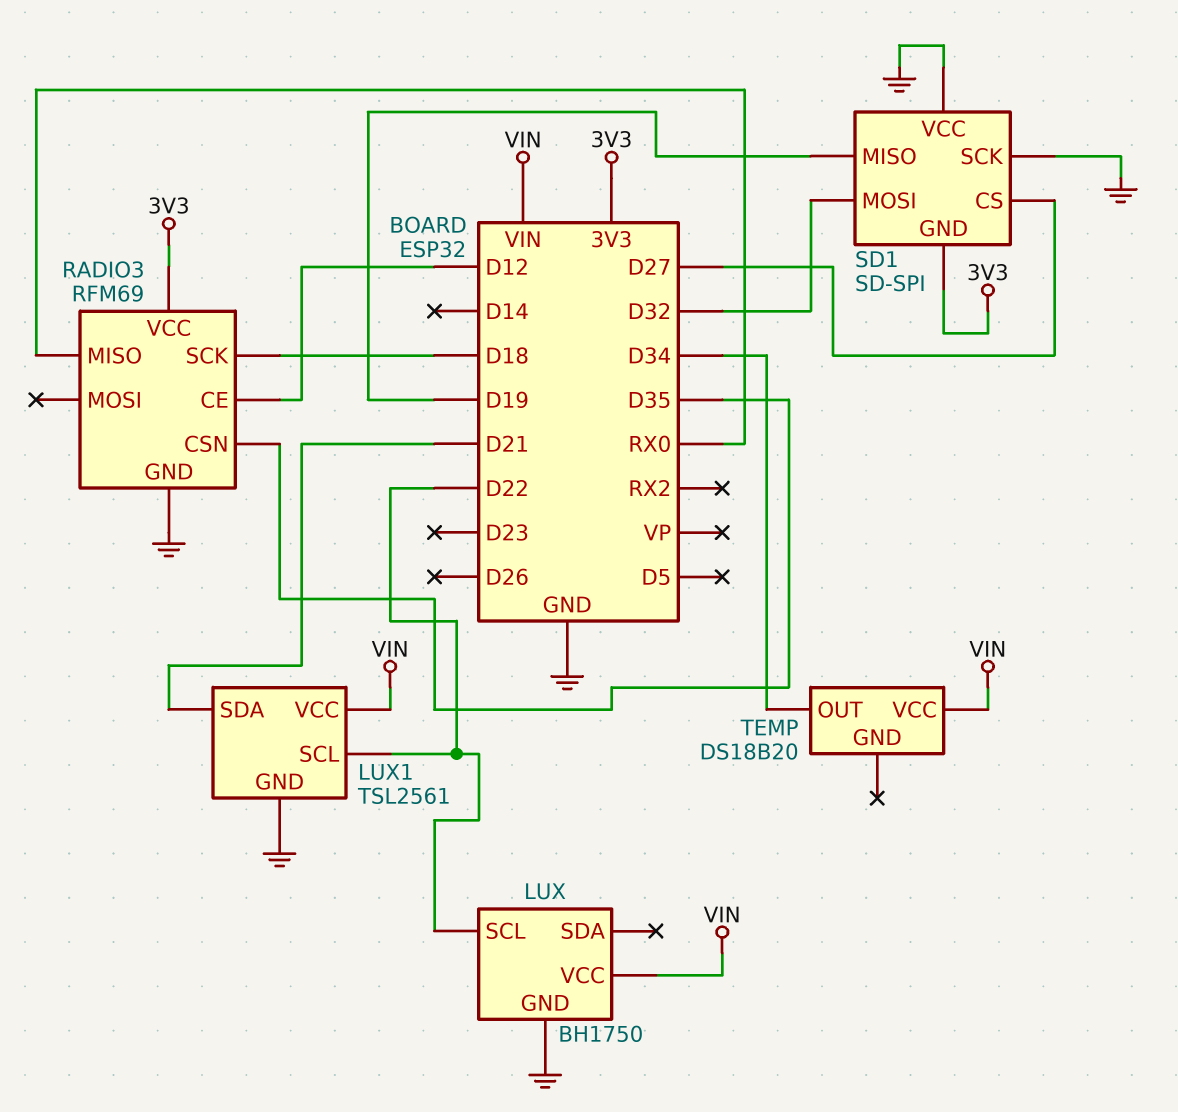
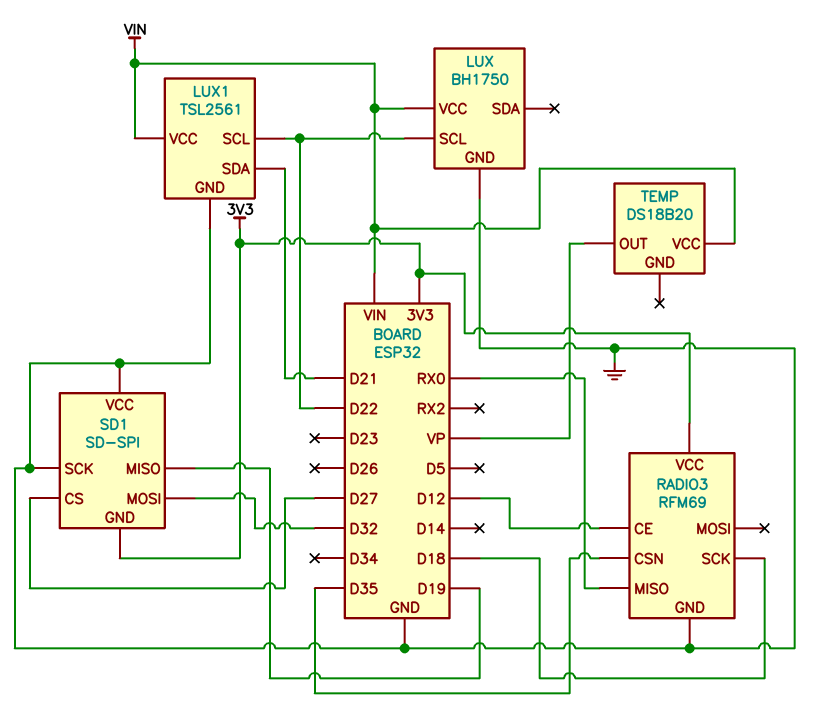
TEMP pin OUT: D34 -> VP

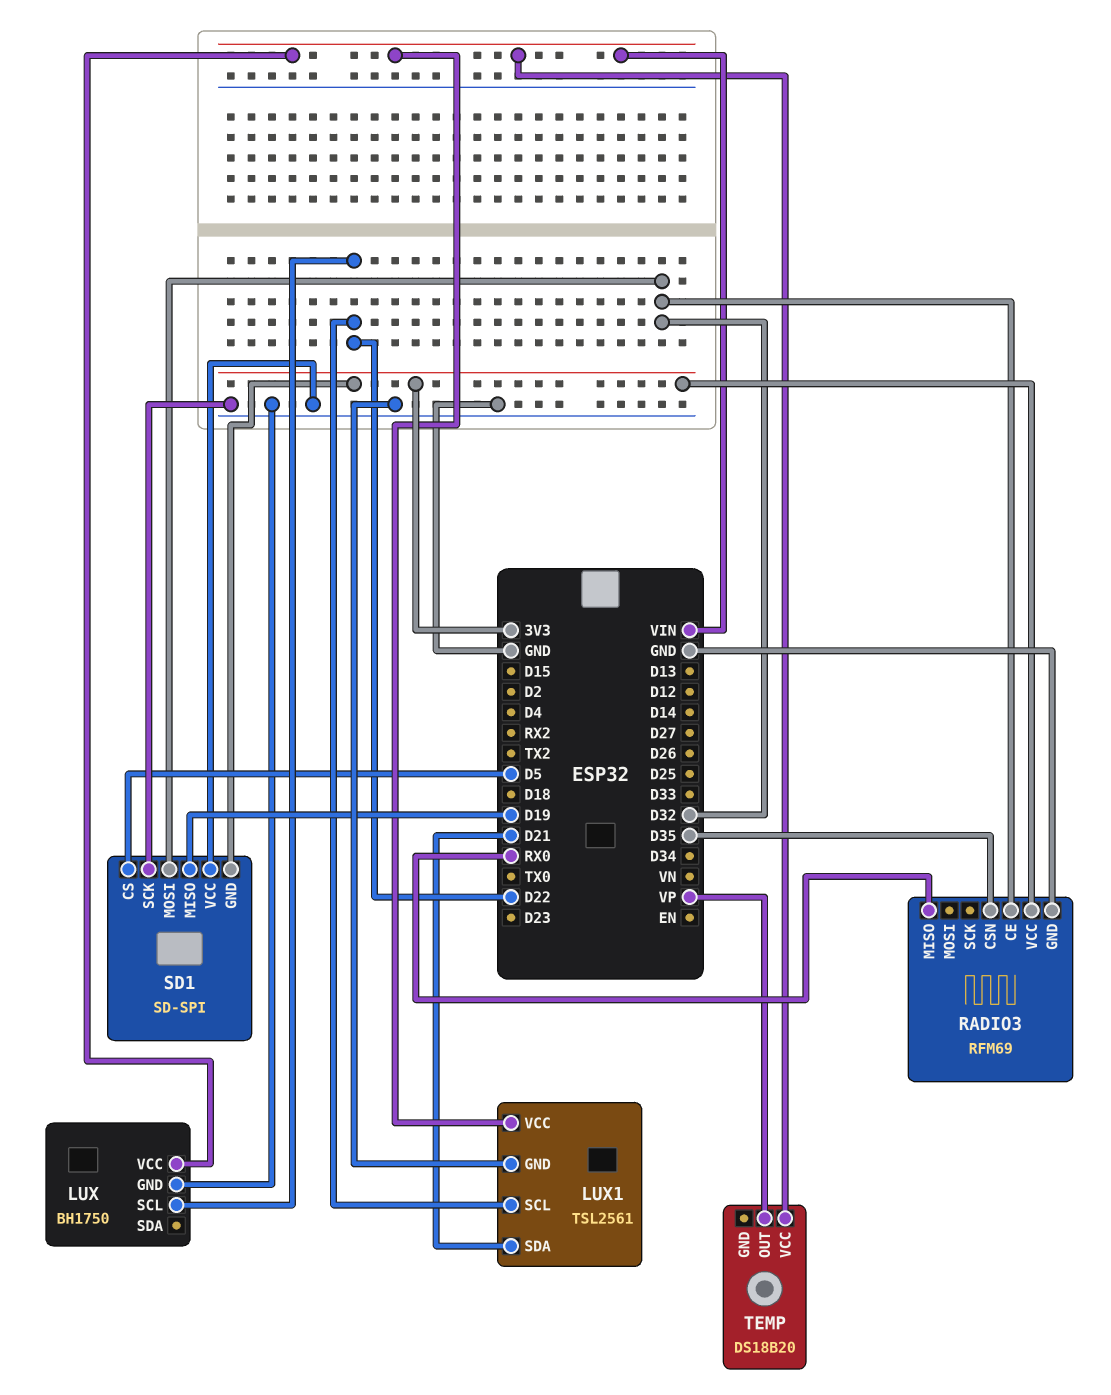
RADIO3 pin CE: D12 -> D32
RADIO3 pin SCK: D18 -> none
SD1 pin CS: D27 -> D5

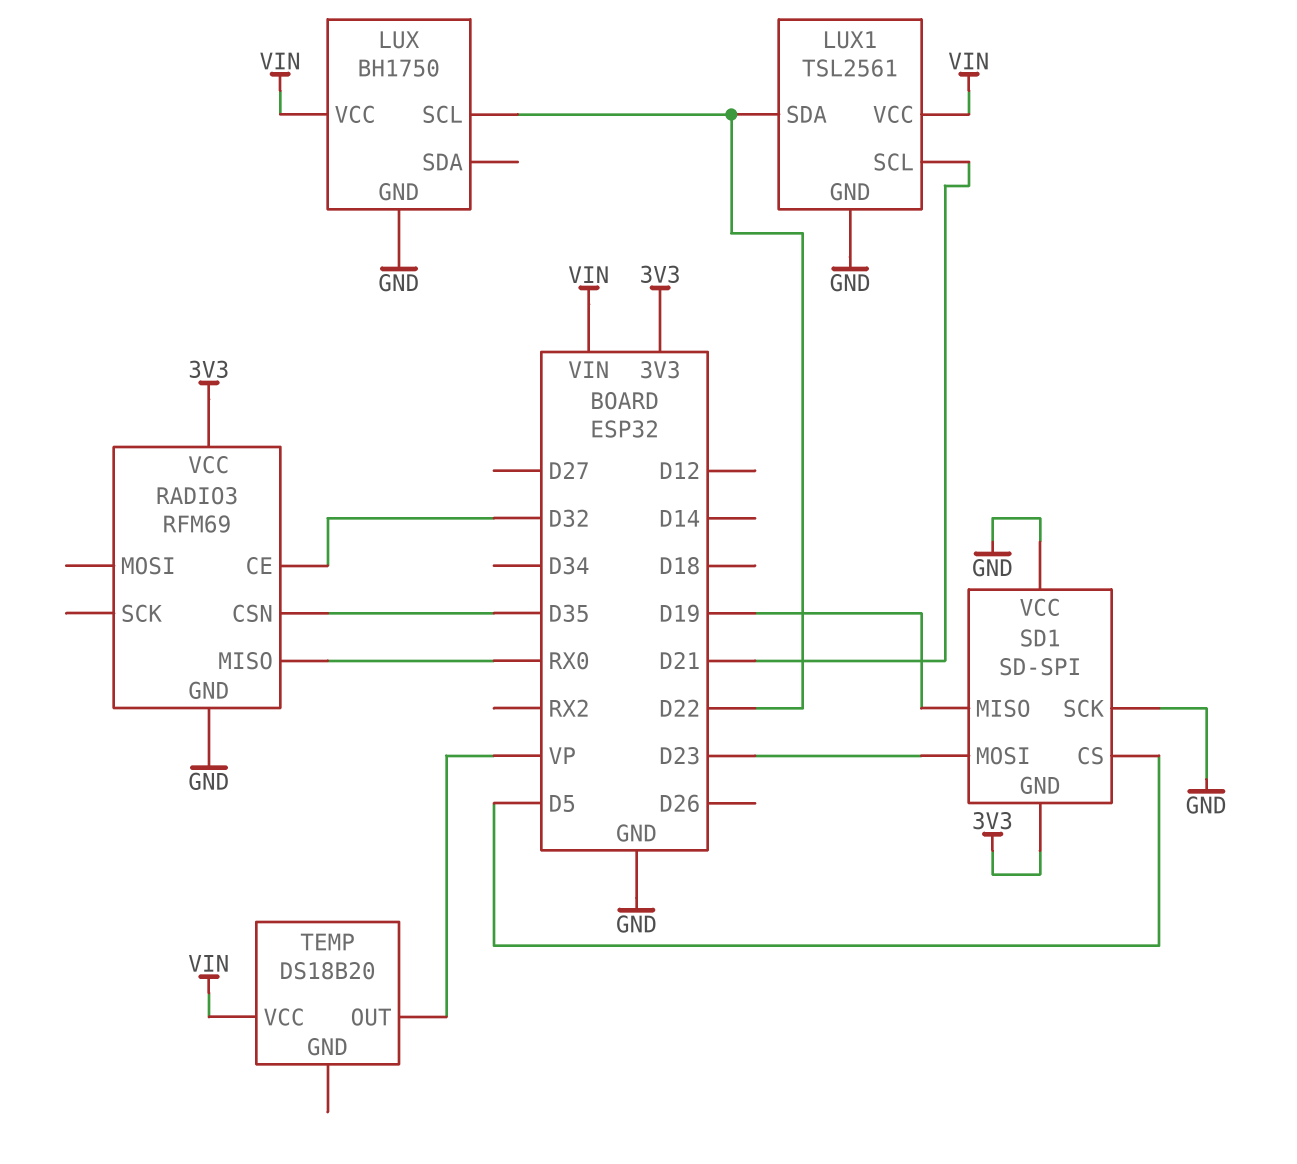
LUX1 pin SCL: D22 -> D21
LUX1 pin SDA: D21 -> D22
SD1 pin MOSI: D32 -> D23

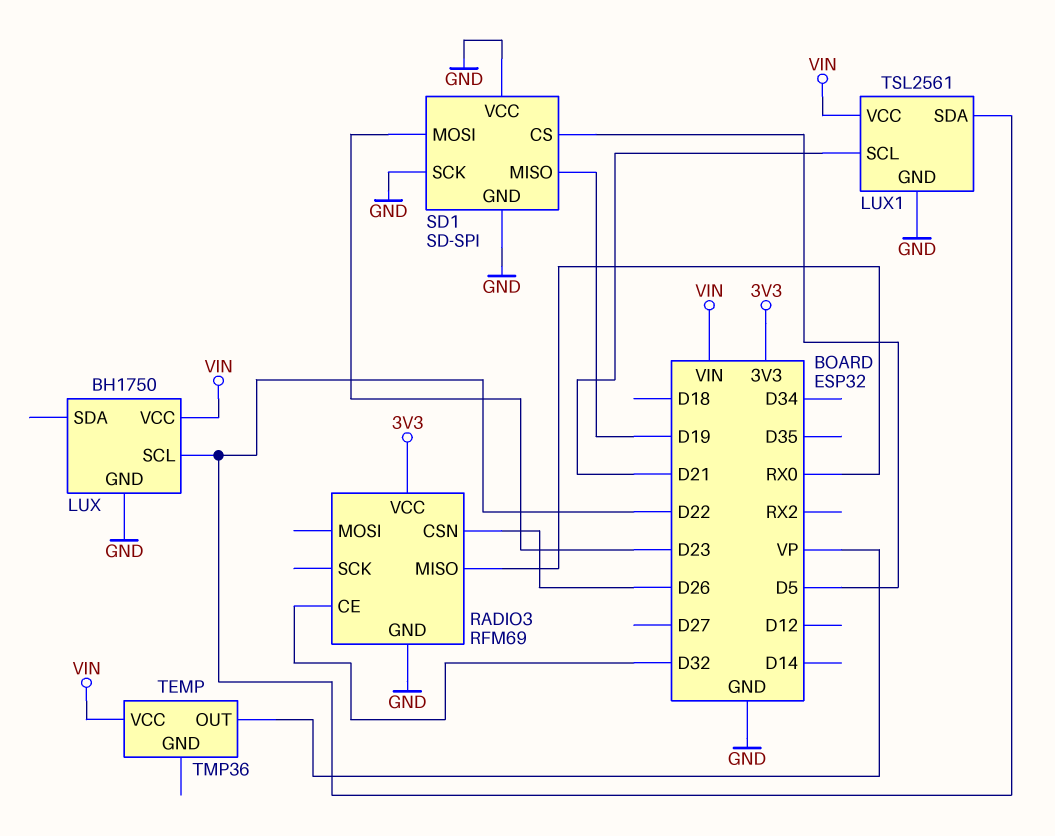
RADIO3 pin CSN: D35 -> D26
SD1 pin GND: 3V3 -> GND
TEMP: DS18B20 -> TMP36

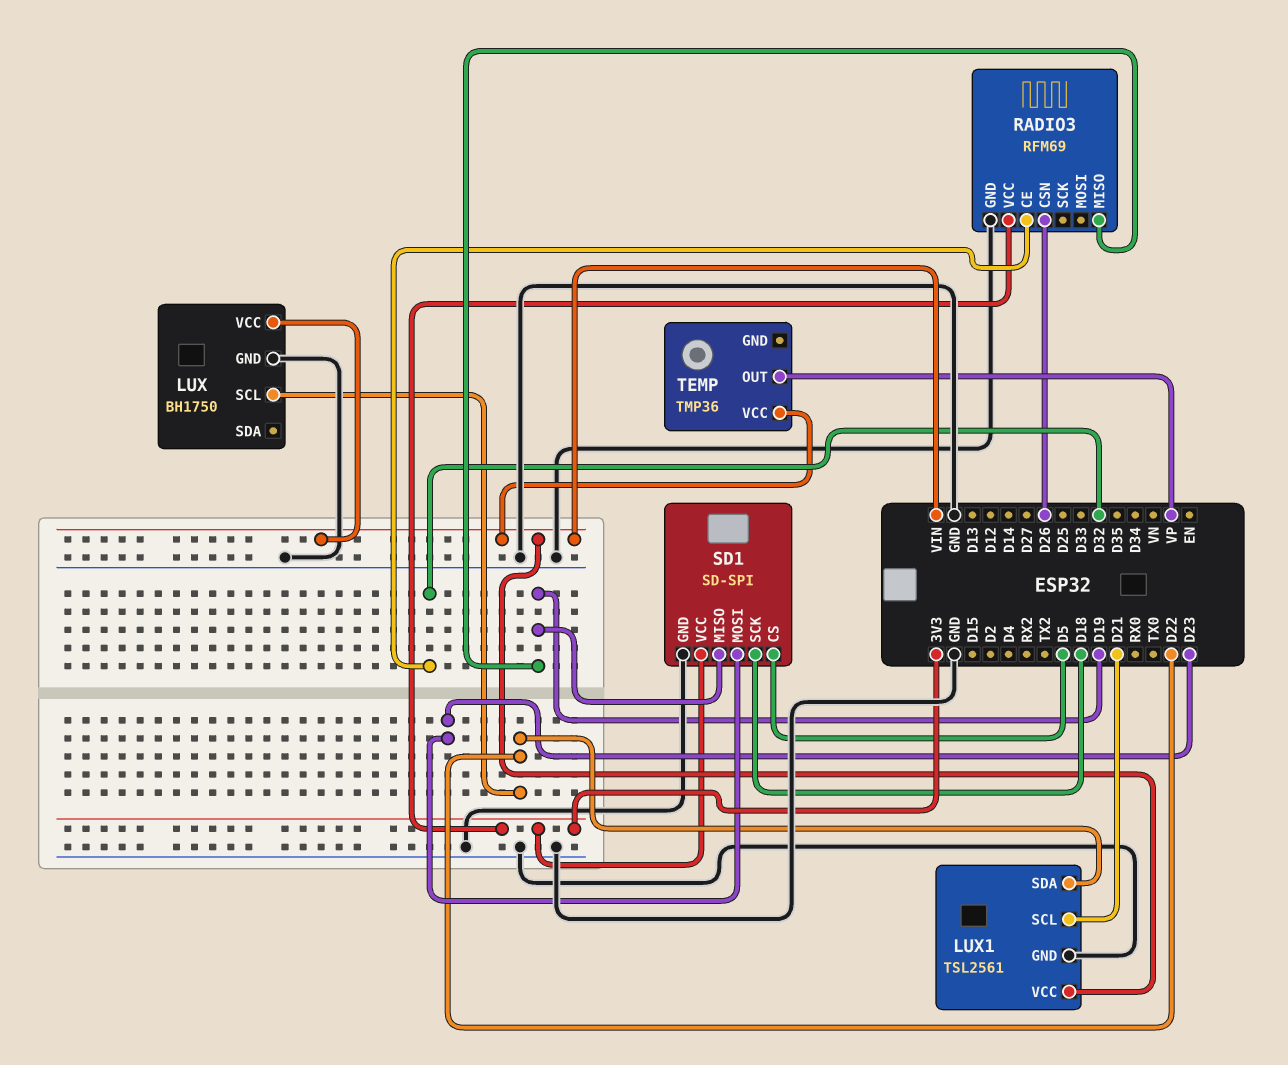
RADIO3 pin MISO: RX0 -> D19
SD1 pin SCK: GND -> D18
SD1 pin VCC: GND -> 3V3

